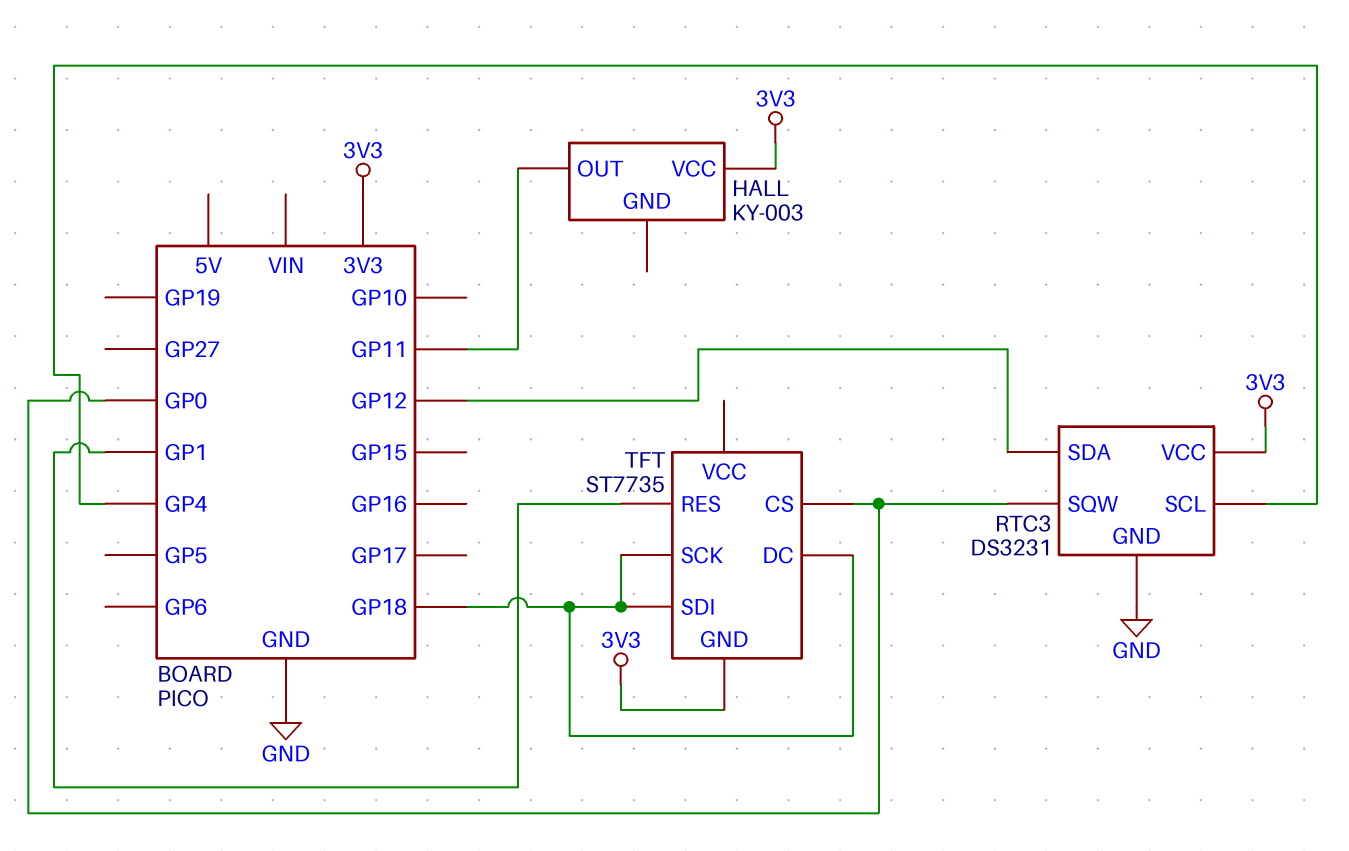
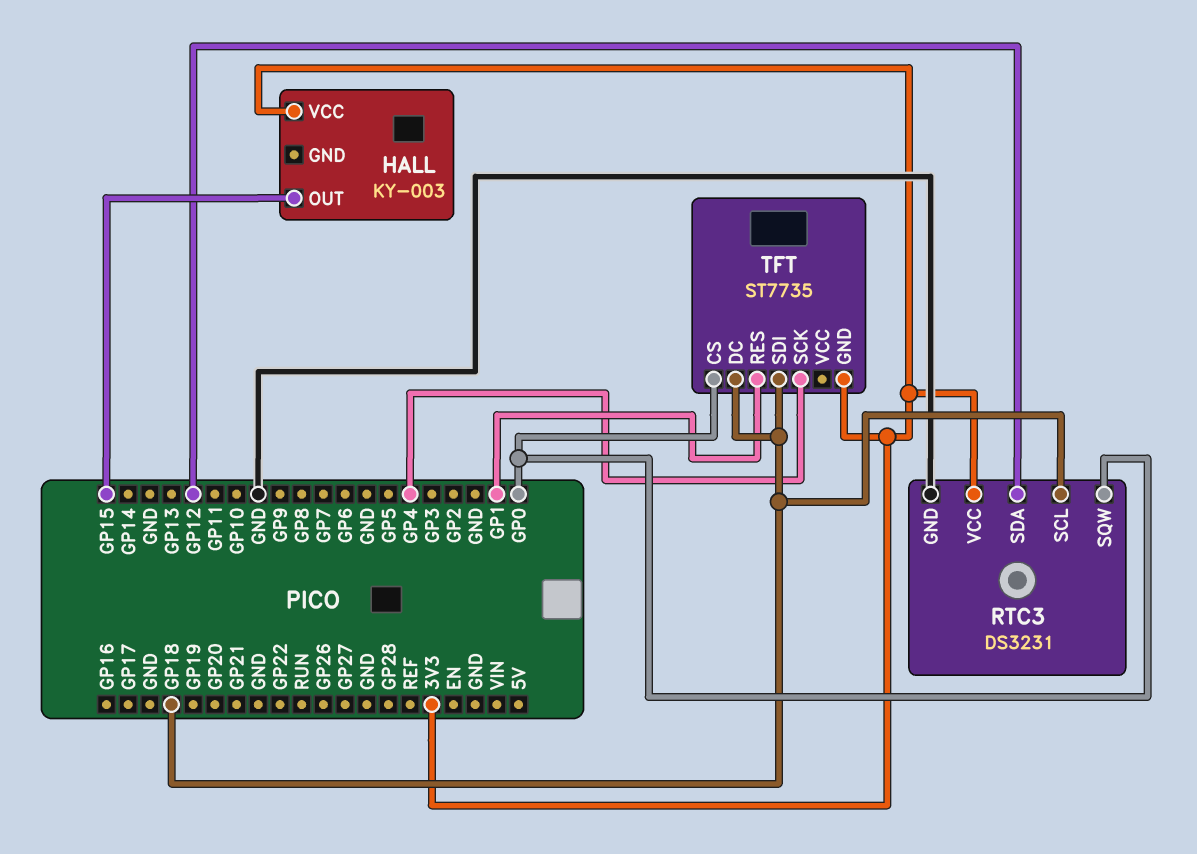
HALL pin OUT: GP11 -> GP15
RTC3 pin SCL: GP4 -> GP18
TFT pin SCK: GP18 -> GP4

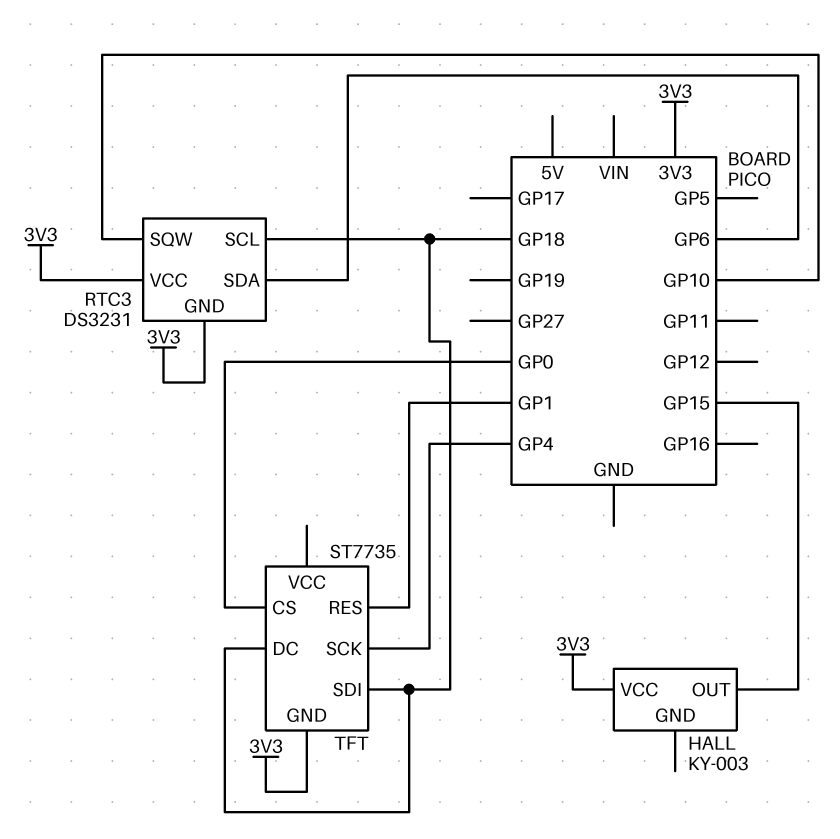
RTC3 pin GND: GND -> 3V3
RTC3 pin SDA: GP12 -> GP6
RTC3 pin SQW: GP0 -> GP10

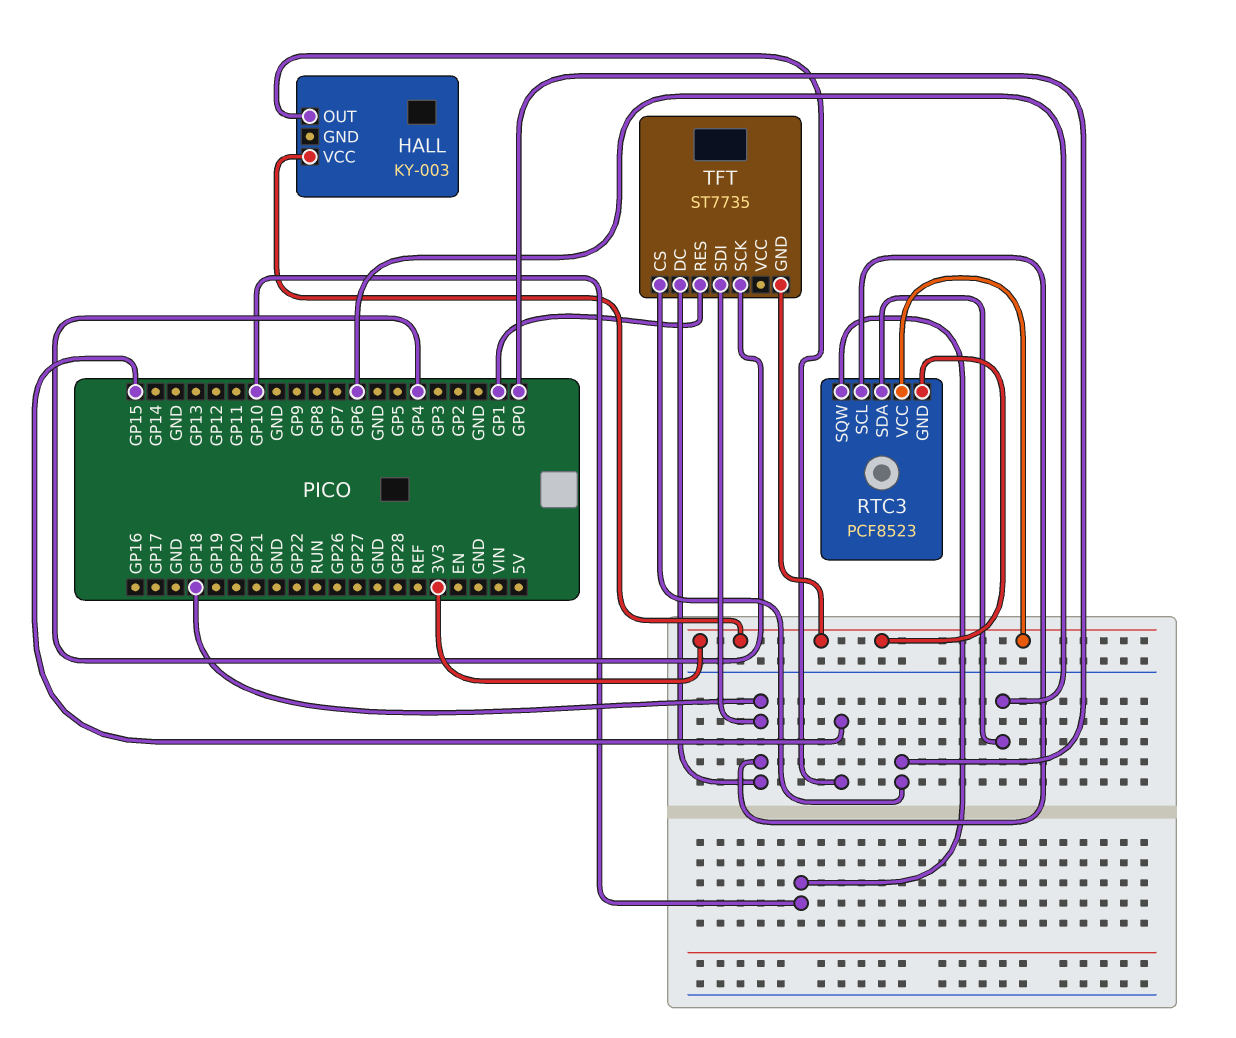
RTC3: DS3231 -> PCF8523

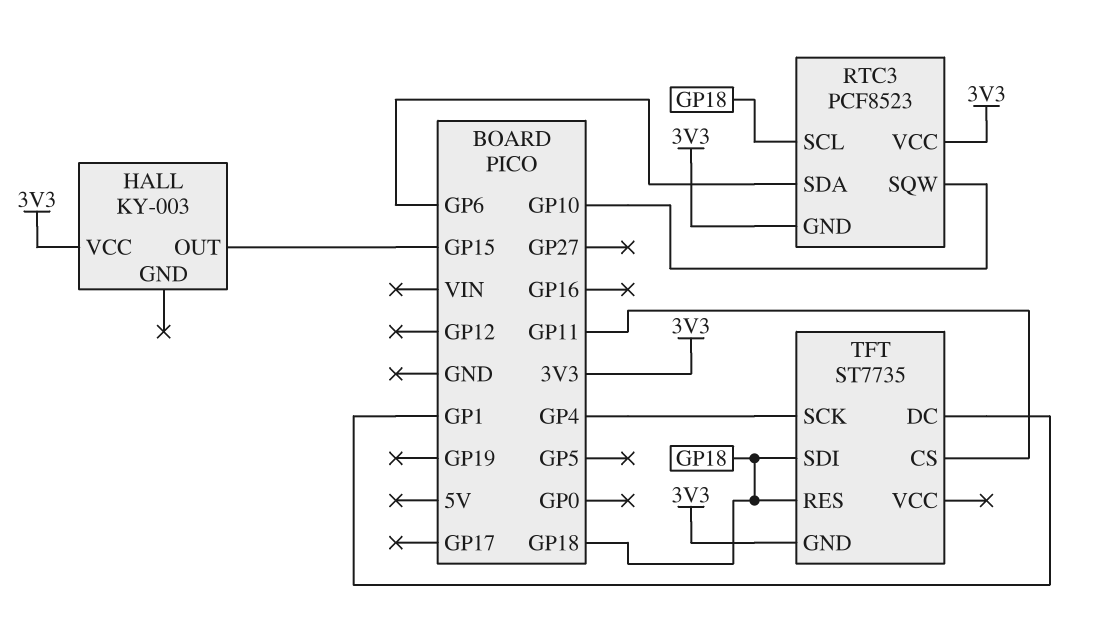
TFT pin CS: GP0 -> GP11
TFT pin DC: GP18 -> GP1
TFT pin RES: GP1 -> GP18

